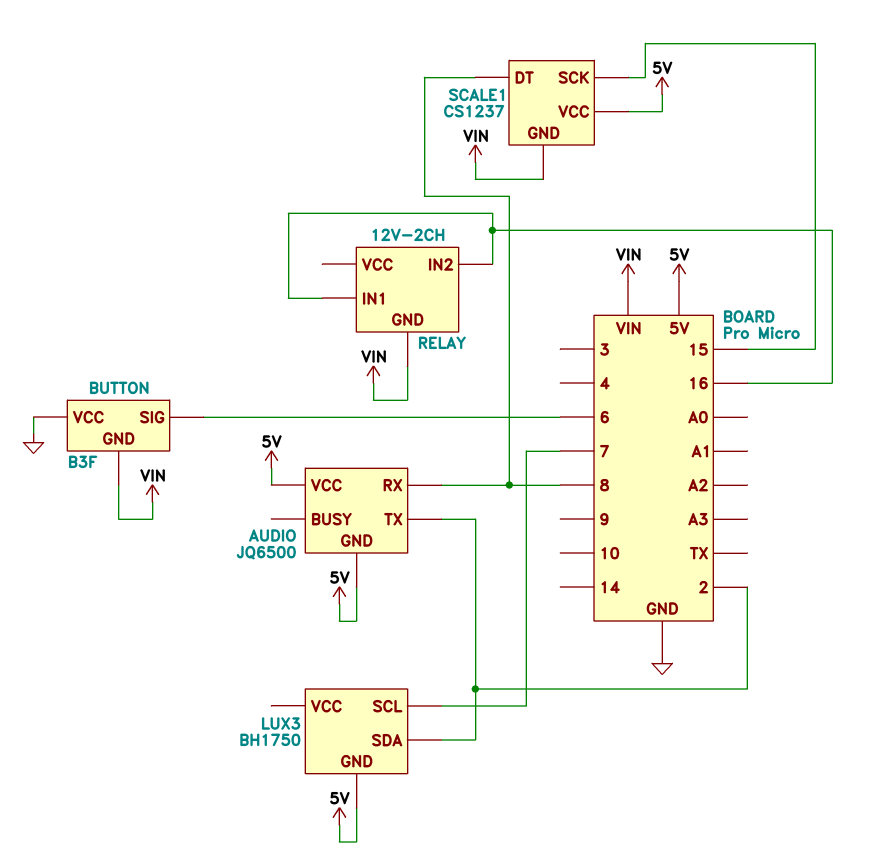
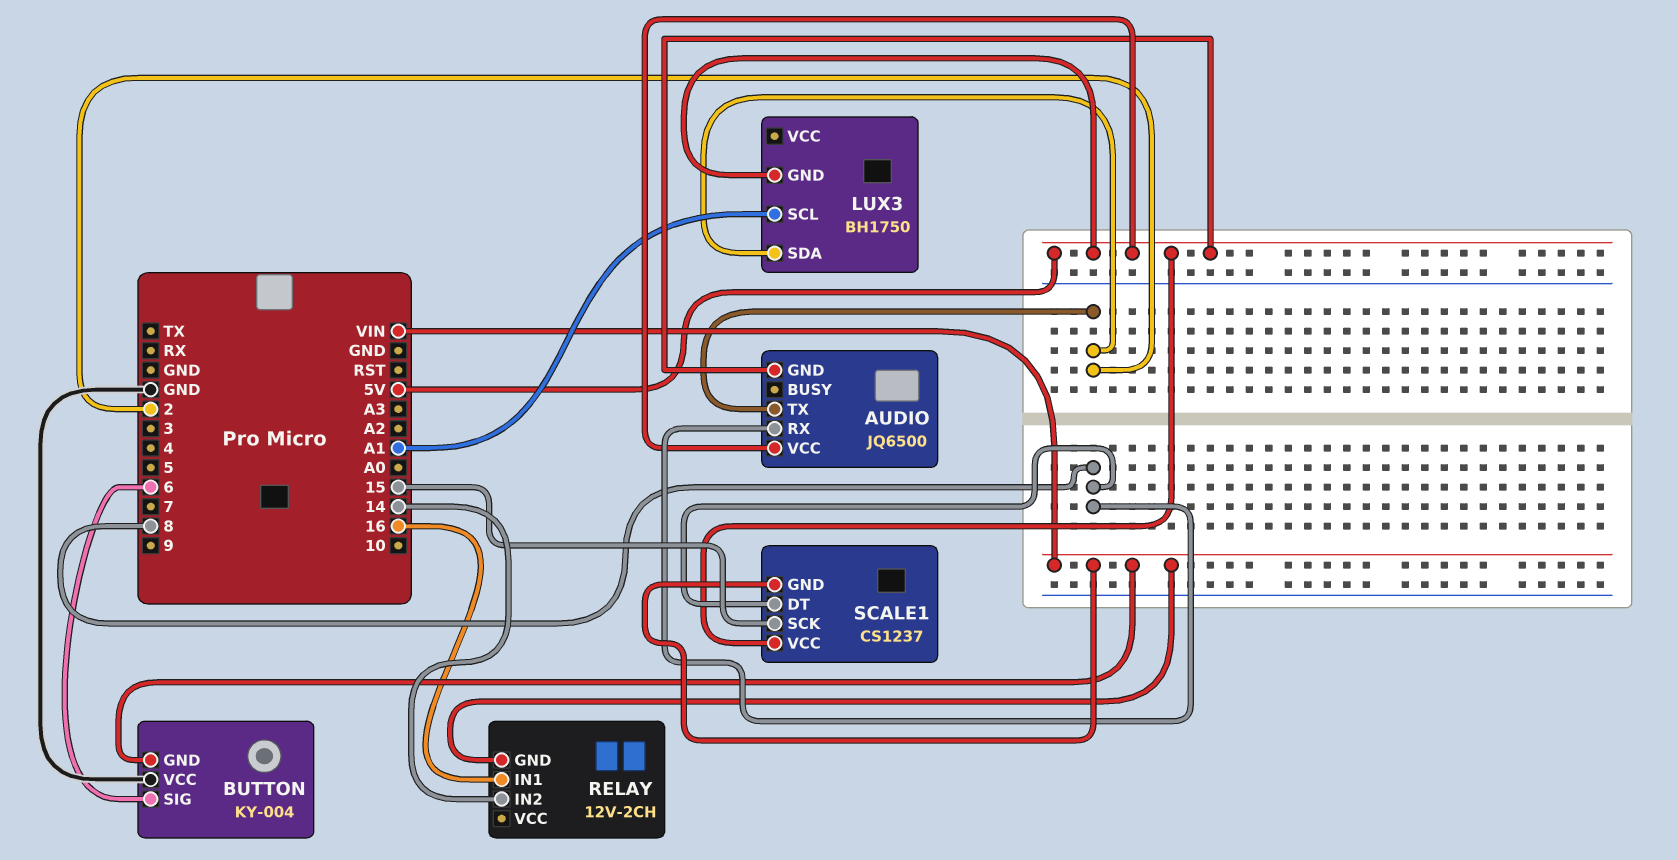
BUTTON: B3F -> KY-004
LUX3 pin SCL: 7 -> A1
RELAY pin IN2: 16 -> 14

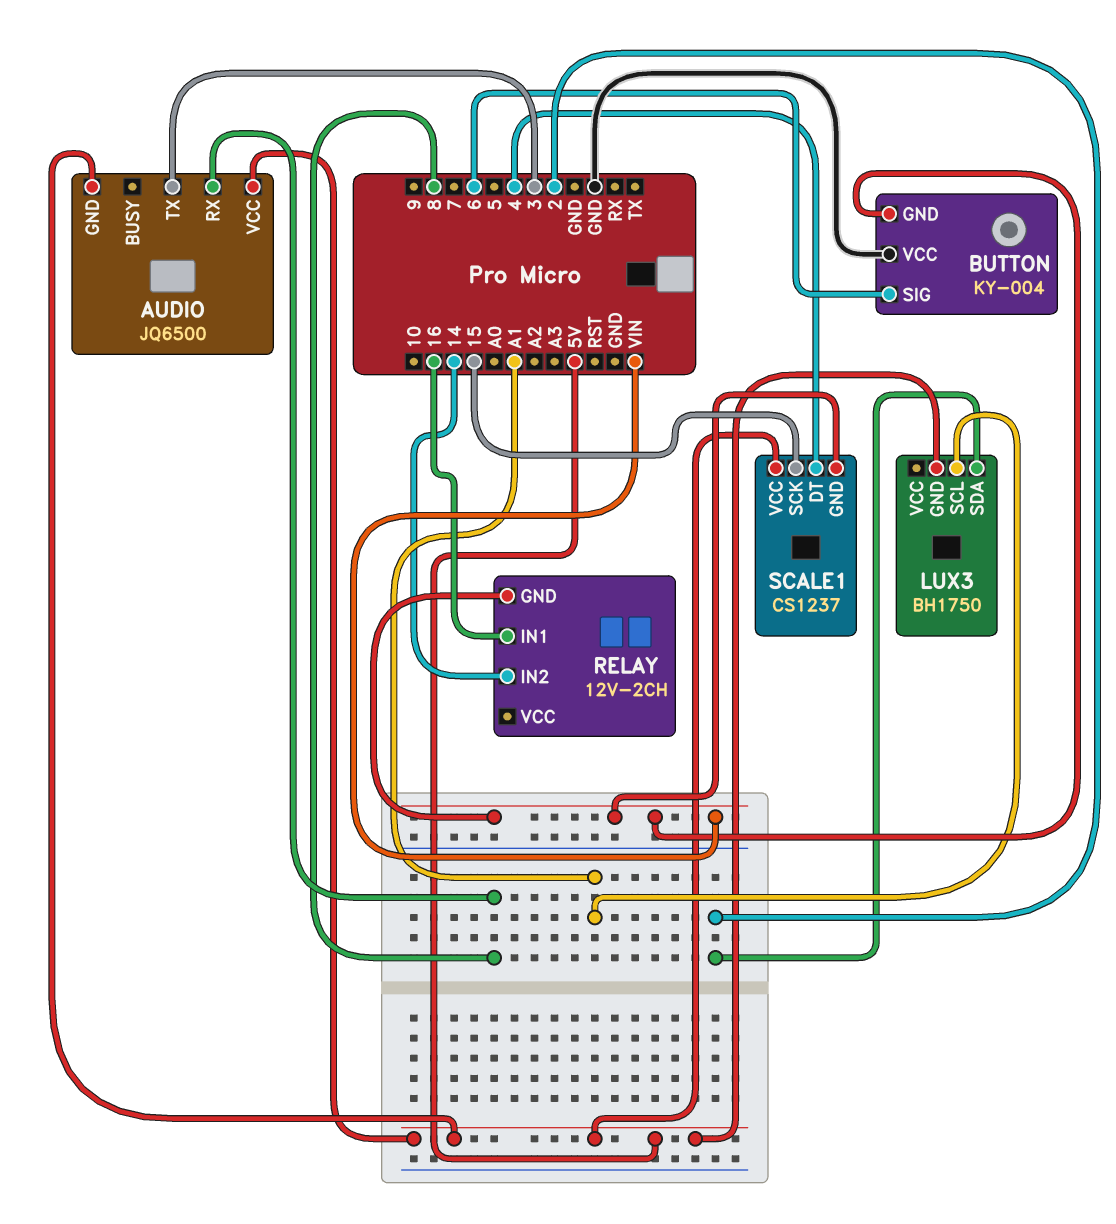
AUDIO pin TX: 2 -> 3
SCALE1 pin DT: 8 -> 4

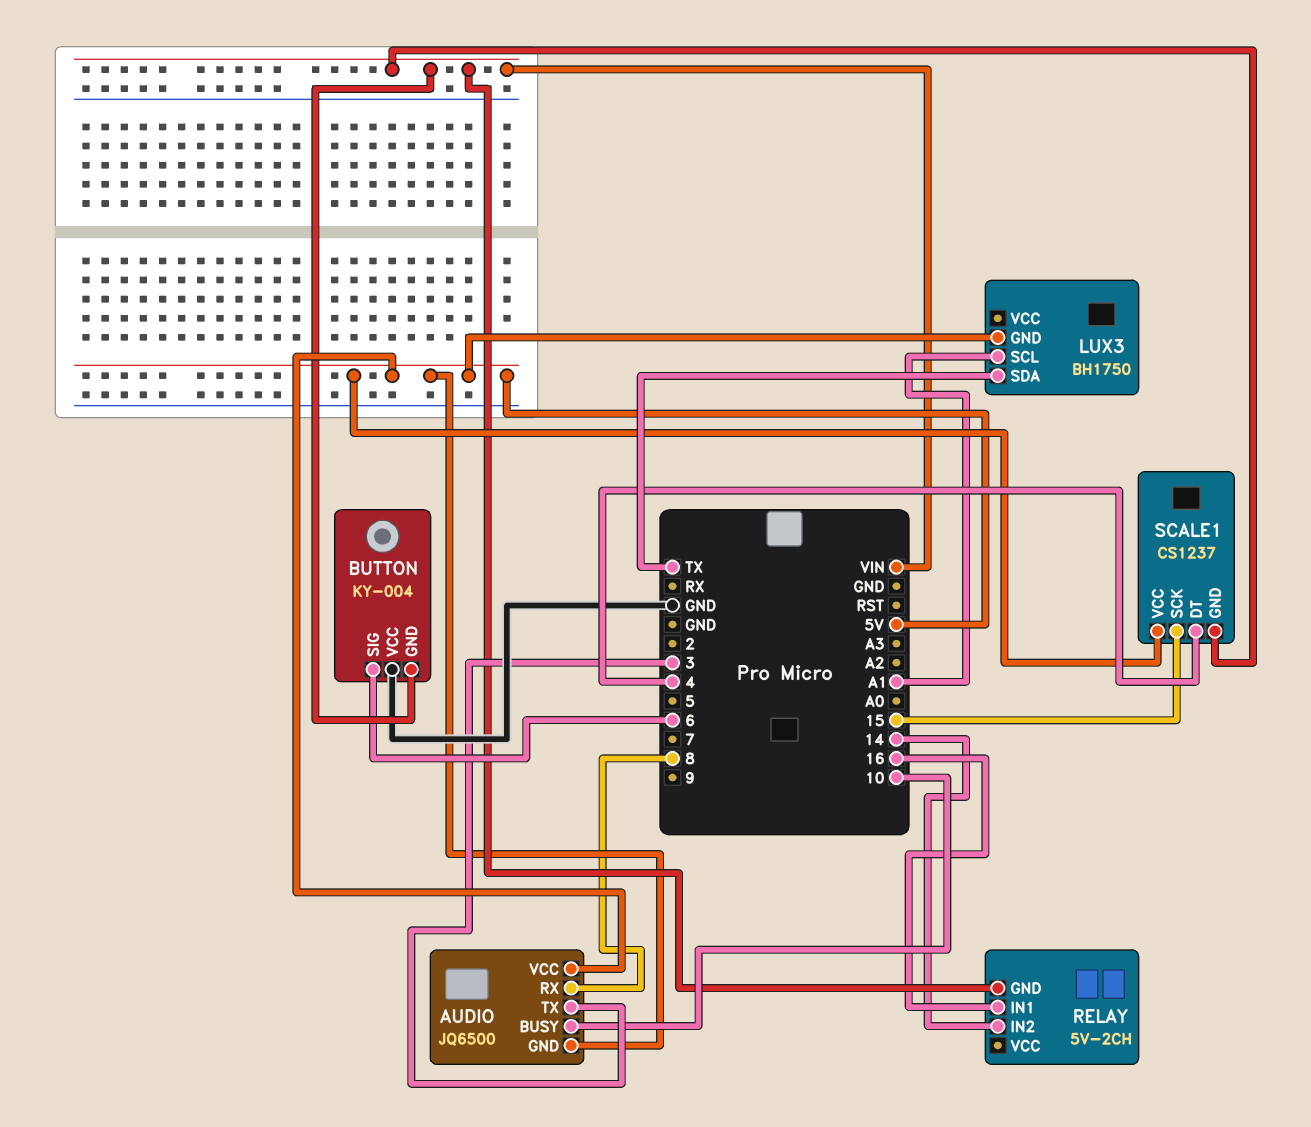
AUDIO pin BUSY: none -> 10
LUX3 pin SDA: 2 -> TX
RELAY: 12V-2CH -> 5V-2CH

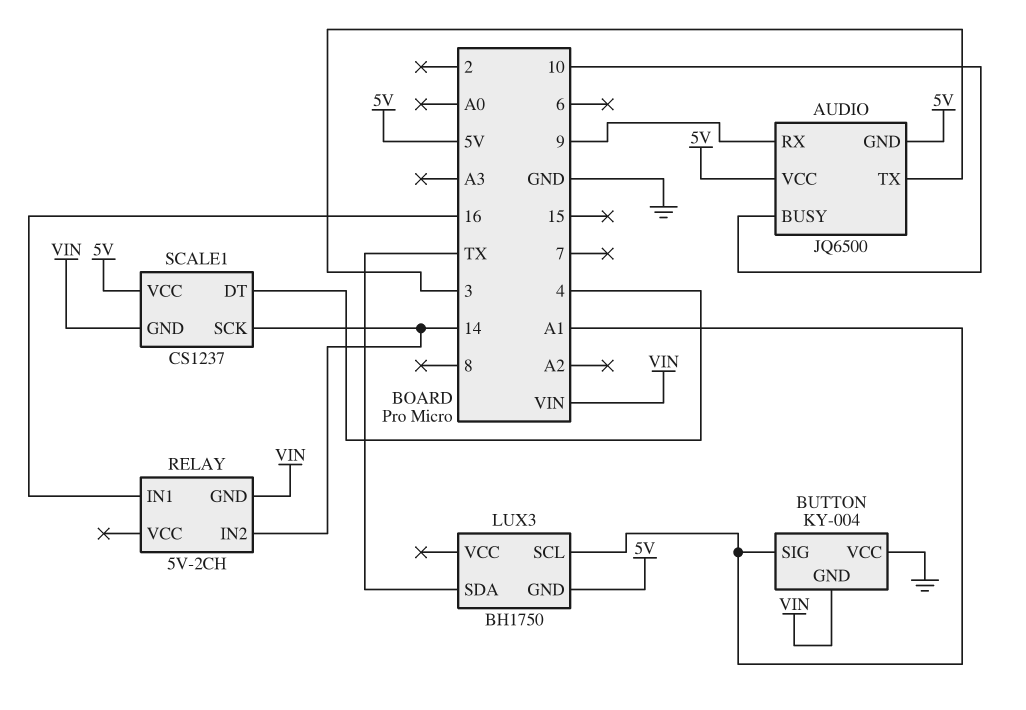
AUDIO pin RX: 8 -> 9
BUTTON pin SIG: 6 -> A1
SCALE1 pin SCK: 15 -> 14

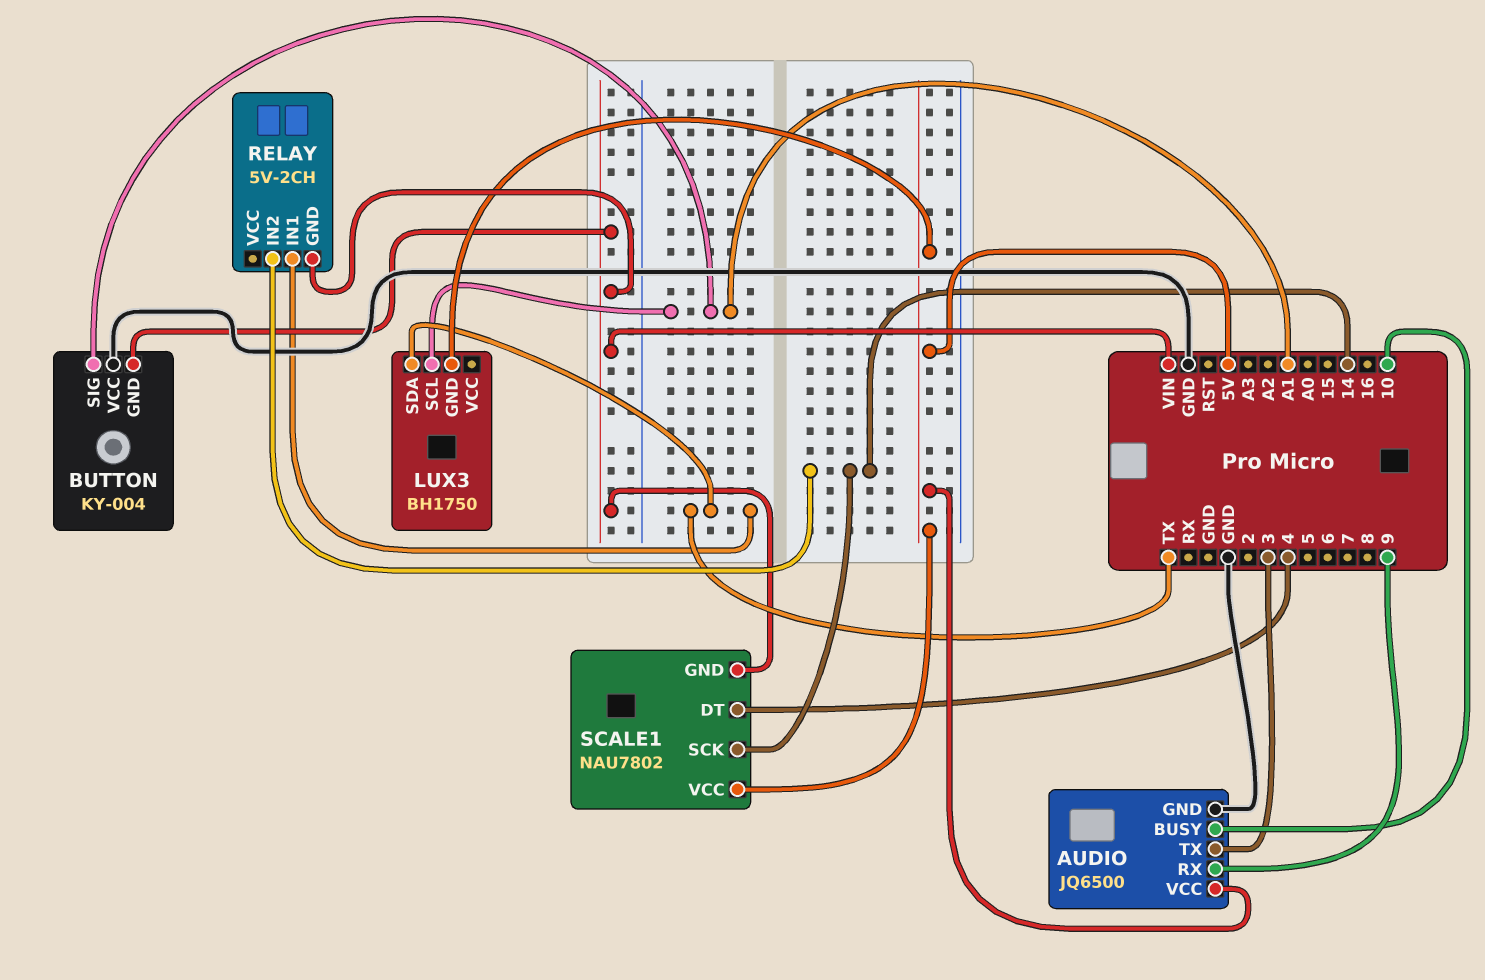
AUDIO pin GND: 5V -> GND
RELAY pin IN1: 16 -> TX
SCALE1: CS1237 -> NAU7802

